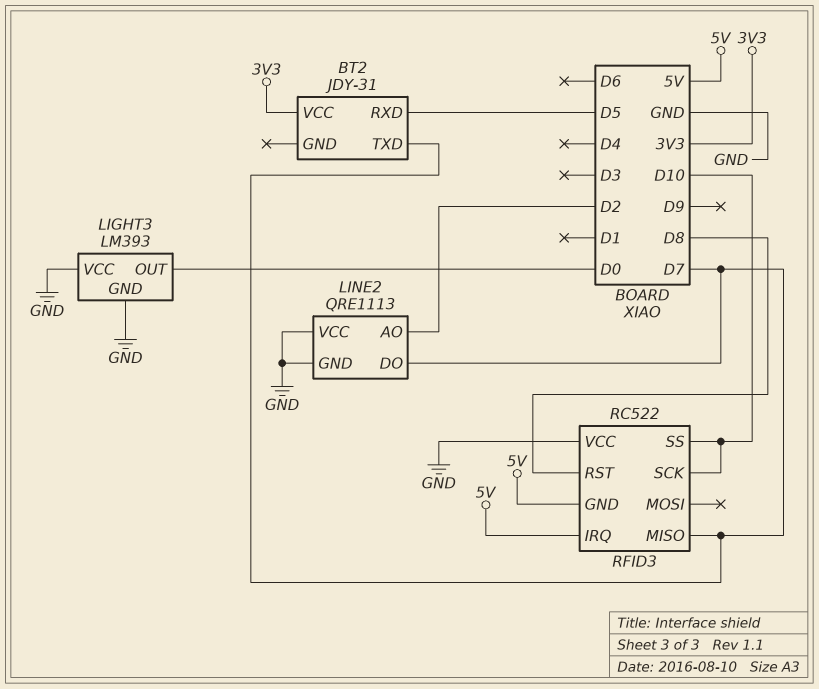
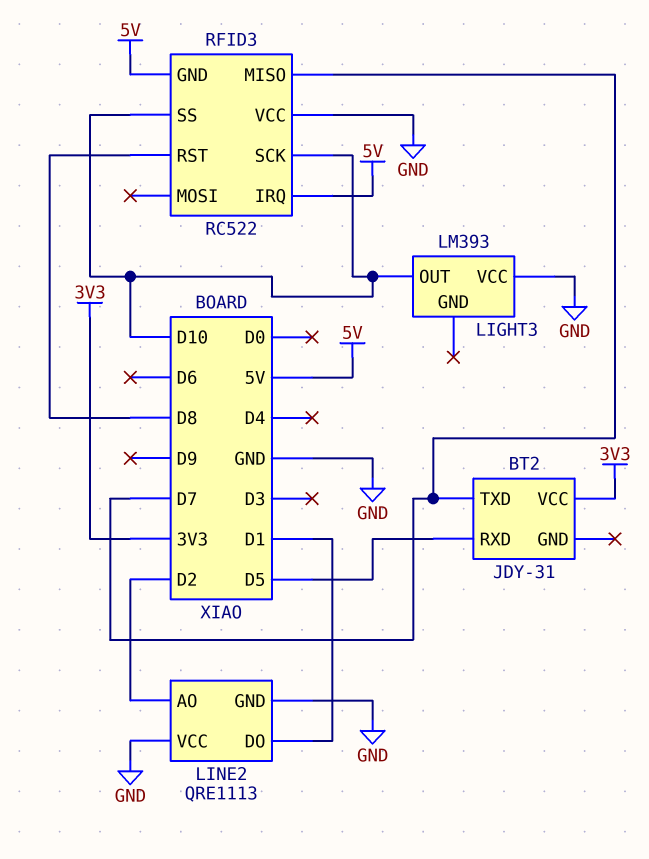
LIGHT3 pin GND: GND -> none
LIGHT3 pin OUT: D0 -> D10
LINE2 pin DO: D7 -> D1

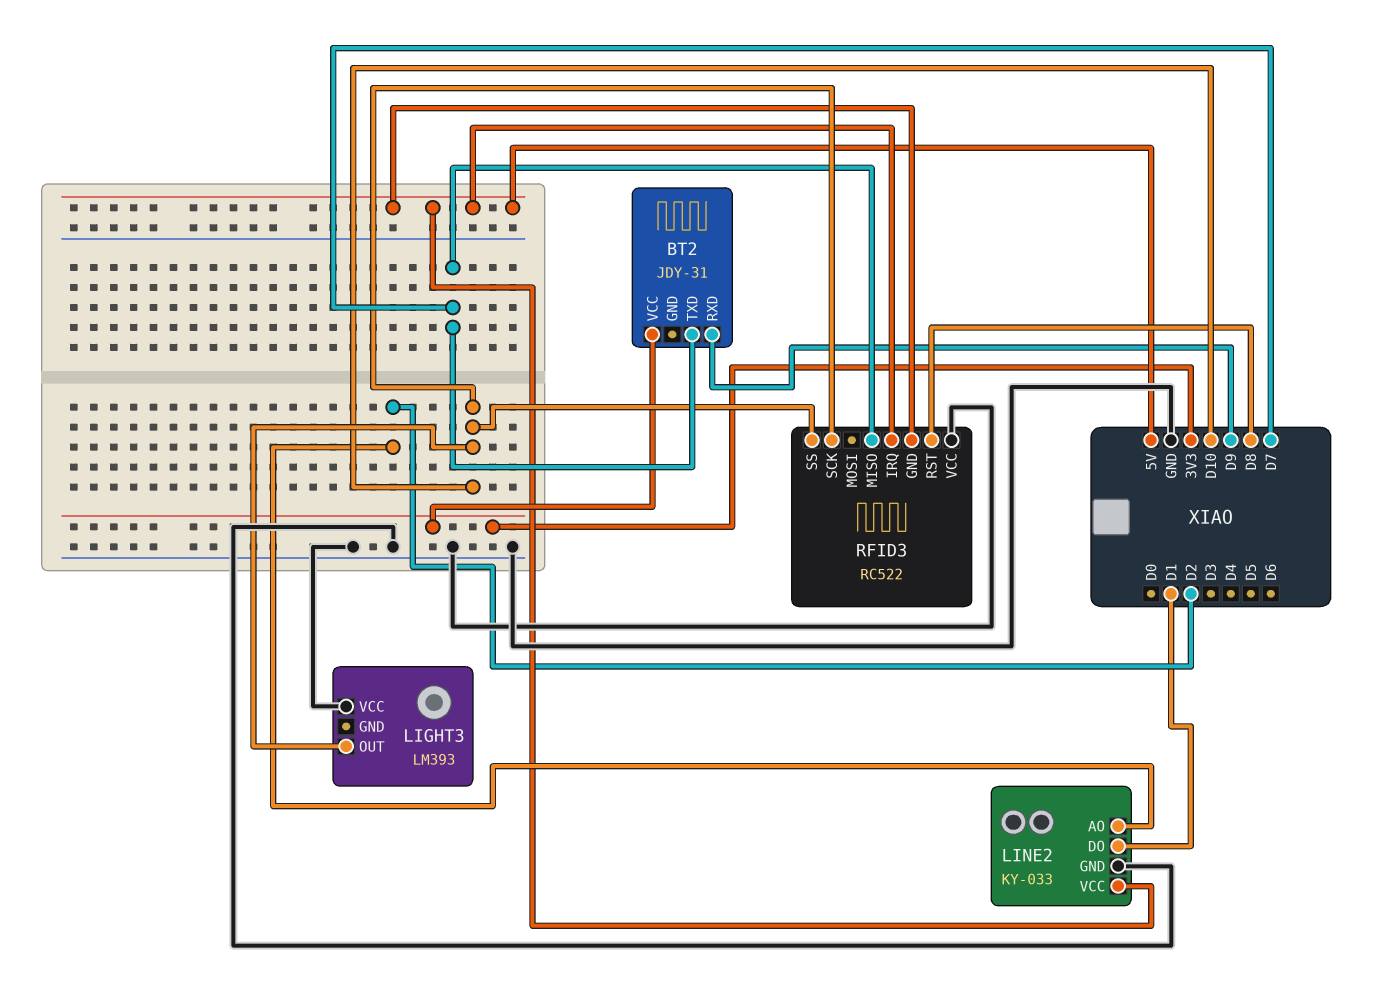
BT2 pin RXD: D5 -> D9
LINE2: QRE1113 -> KY-033
LINE2 pin VCC: GND -> 5V

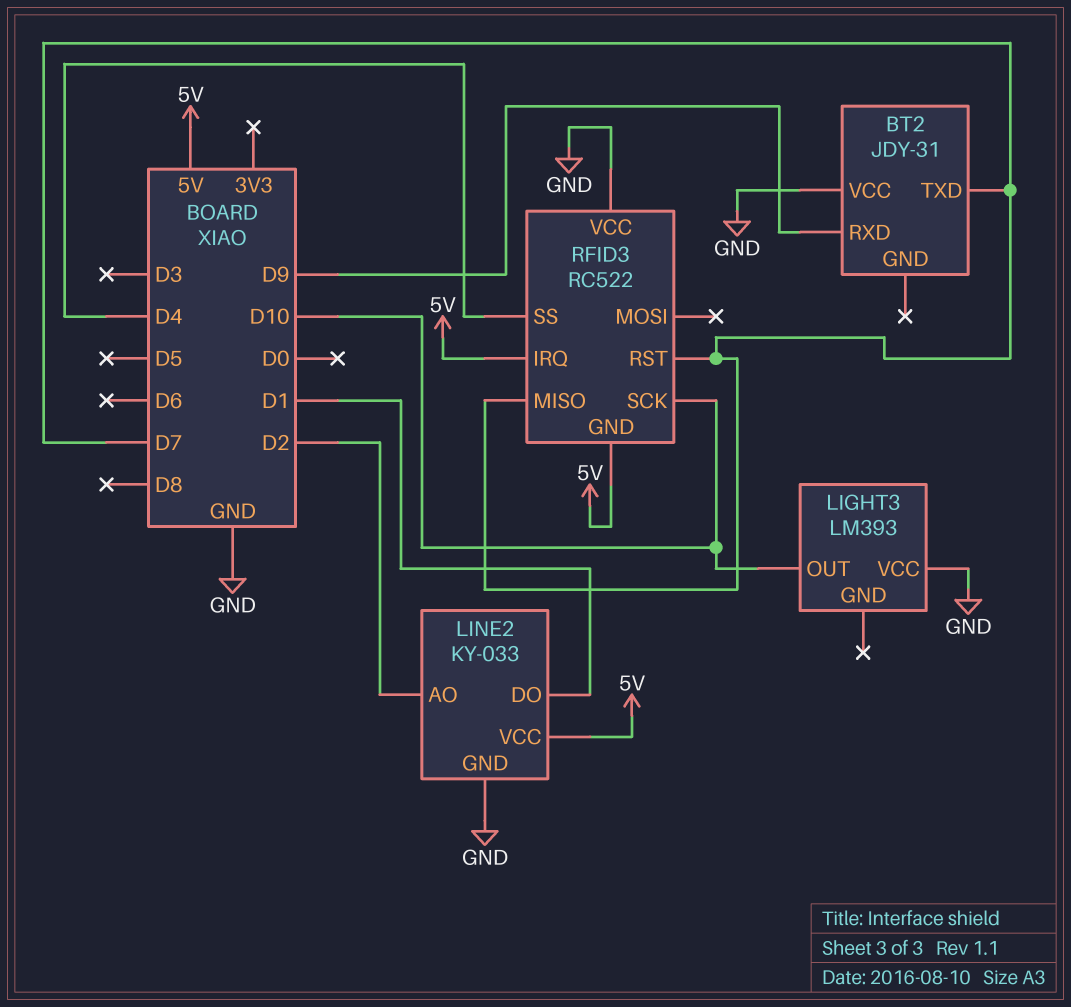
BT2 pin VCC: 3V3 -> GND
RFID3 pin RST: D8 -> D7
RFID3 pin SS: D10 -> D4

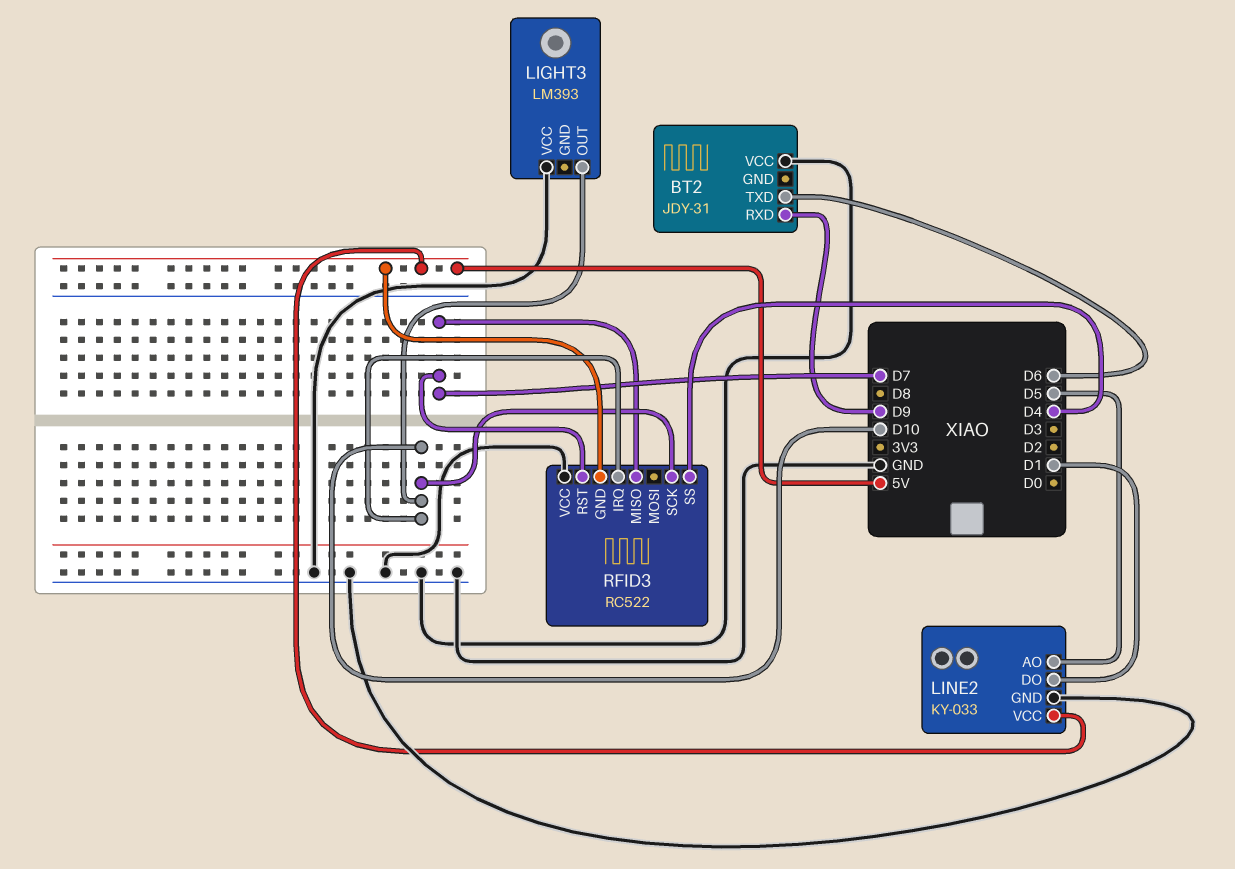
BT2 pin TXD: D7 -> D6
LINE2 pin AO: D2 -> D5
RFID3 pin IRQ: 5V -> D10

